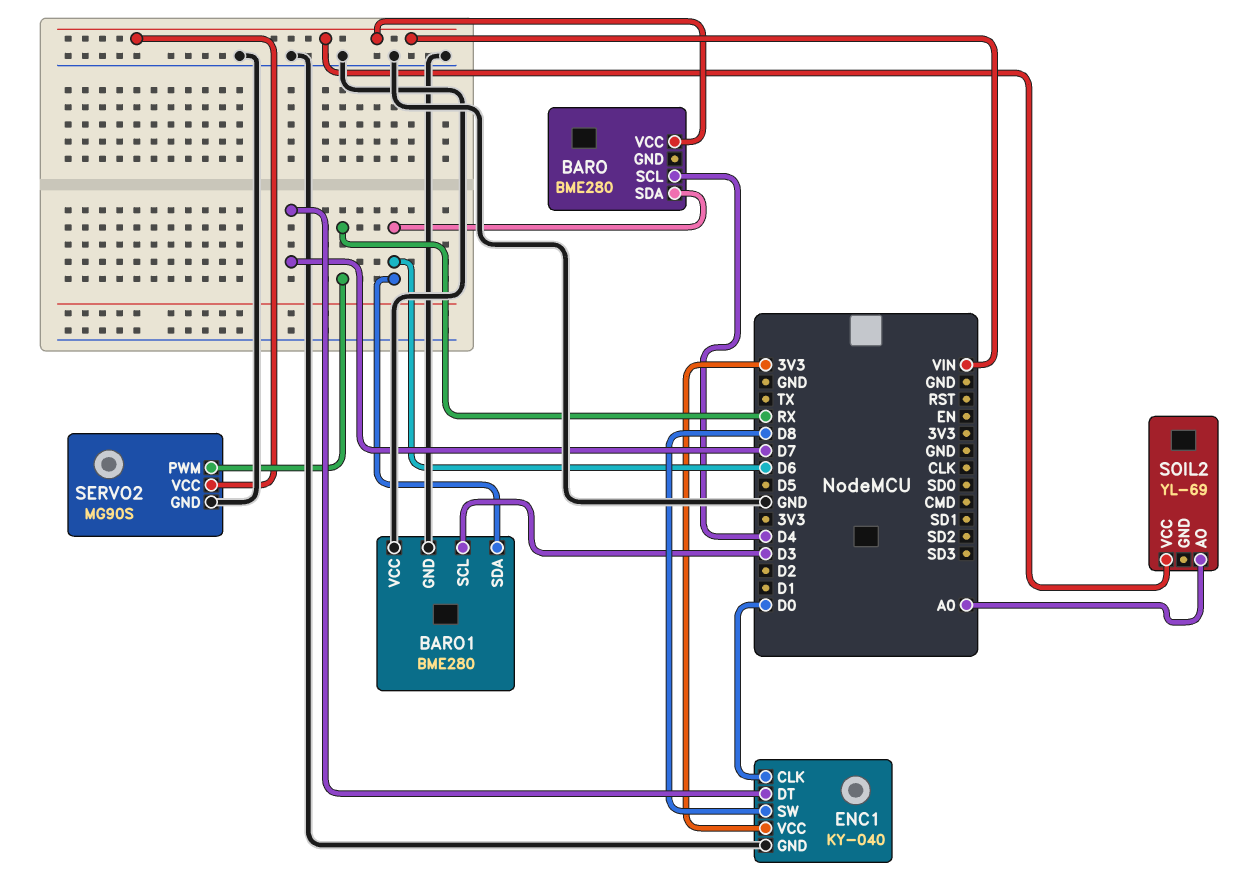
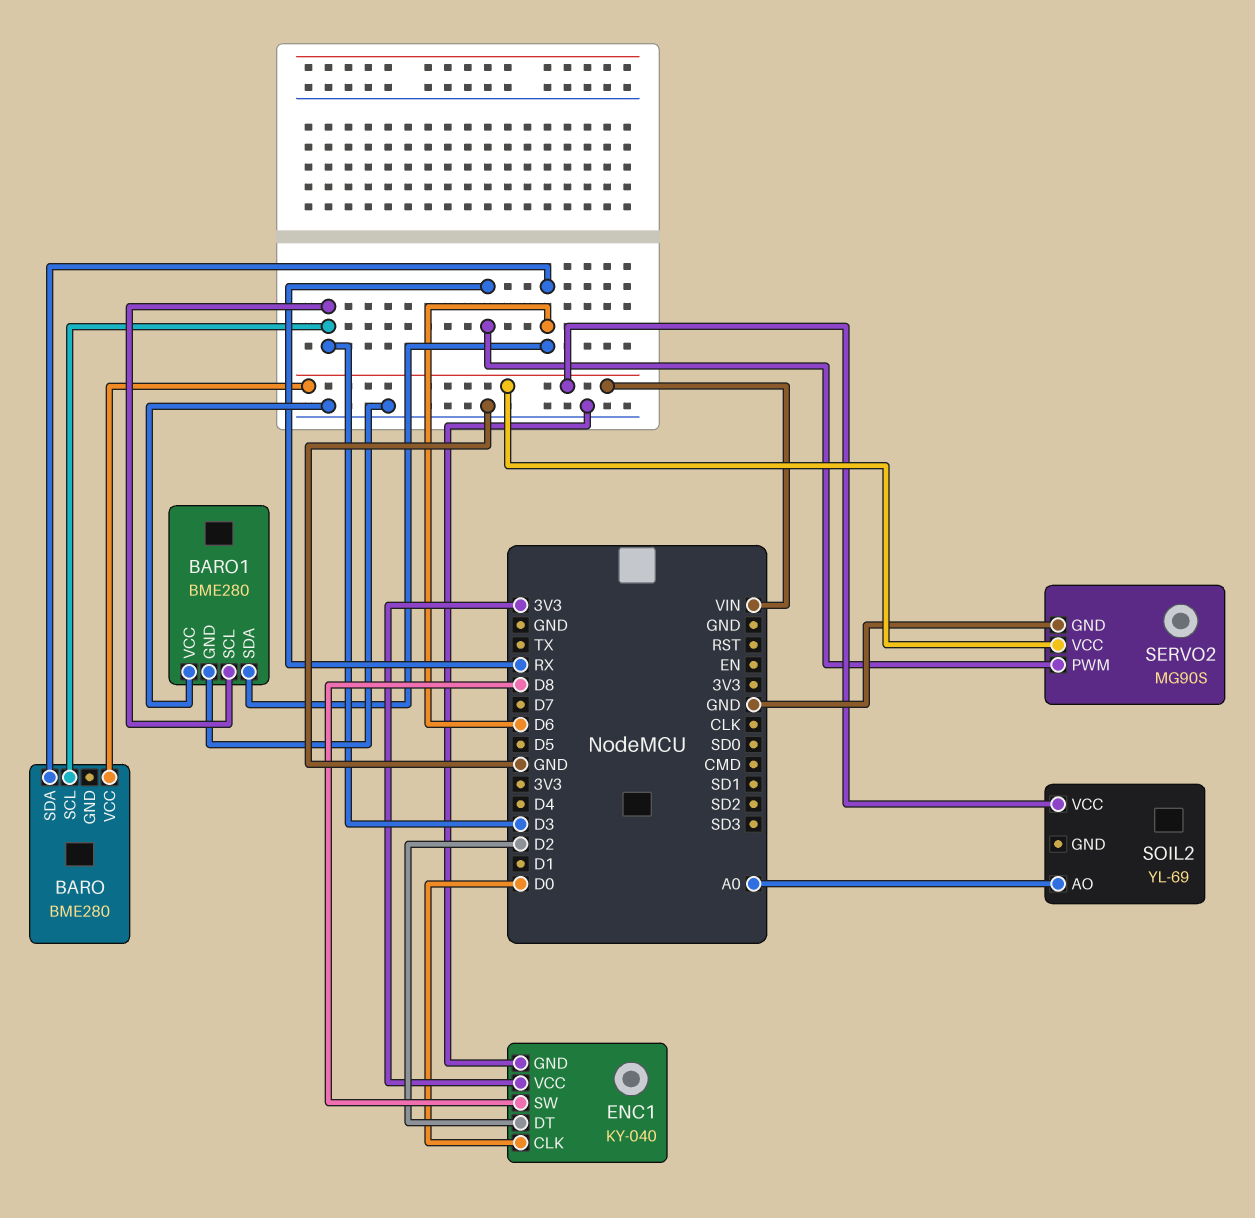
BARO pin SCL: D4 -> D3
ENC1 pin DT: D7 -> D2

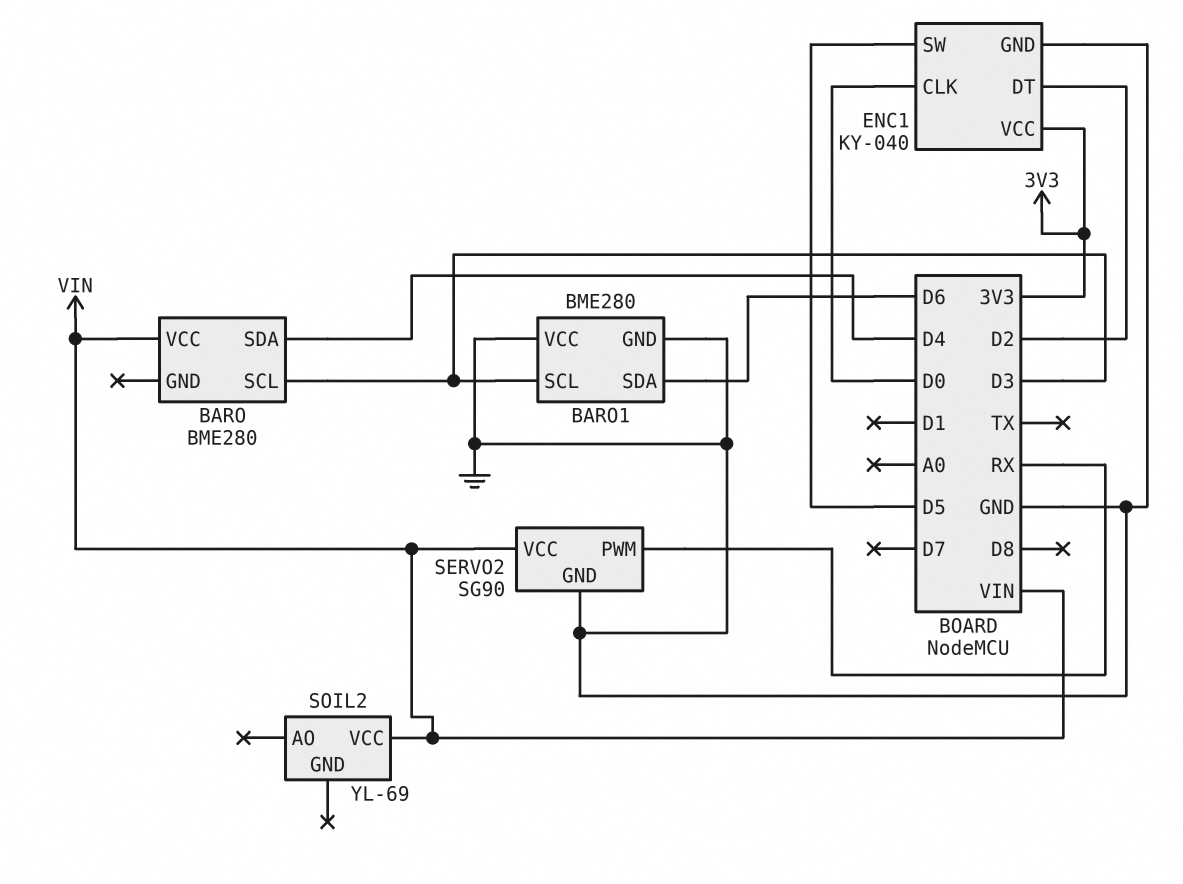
BARO pin SDA: D6 -> D4
ENC1 pin SW: D8 -> D5
SERVO2: MG90S -> SG90
SOIL2 pin AO: A0 -> none

